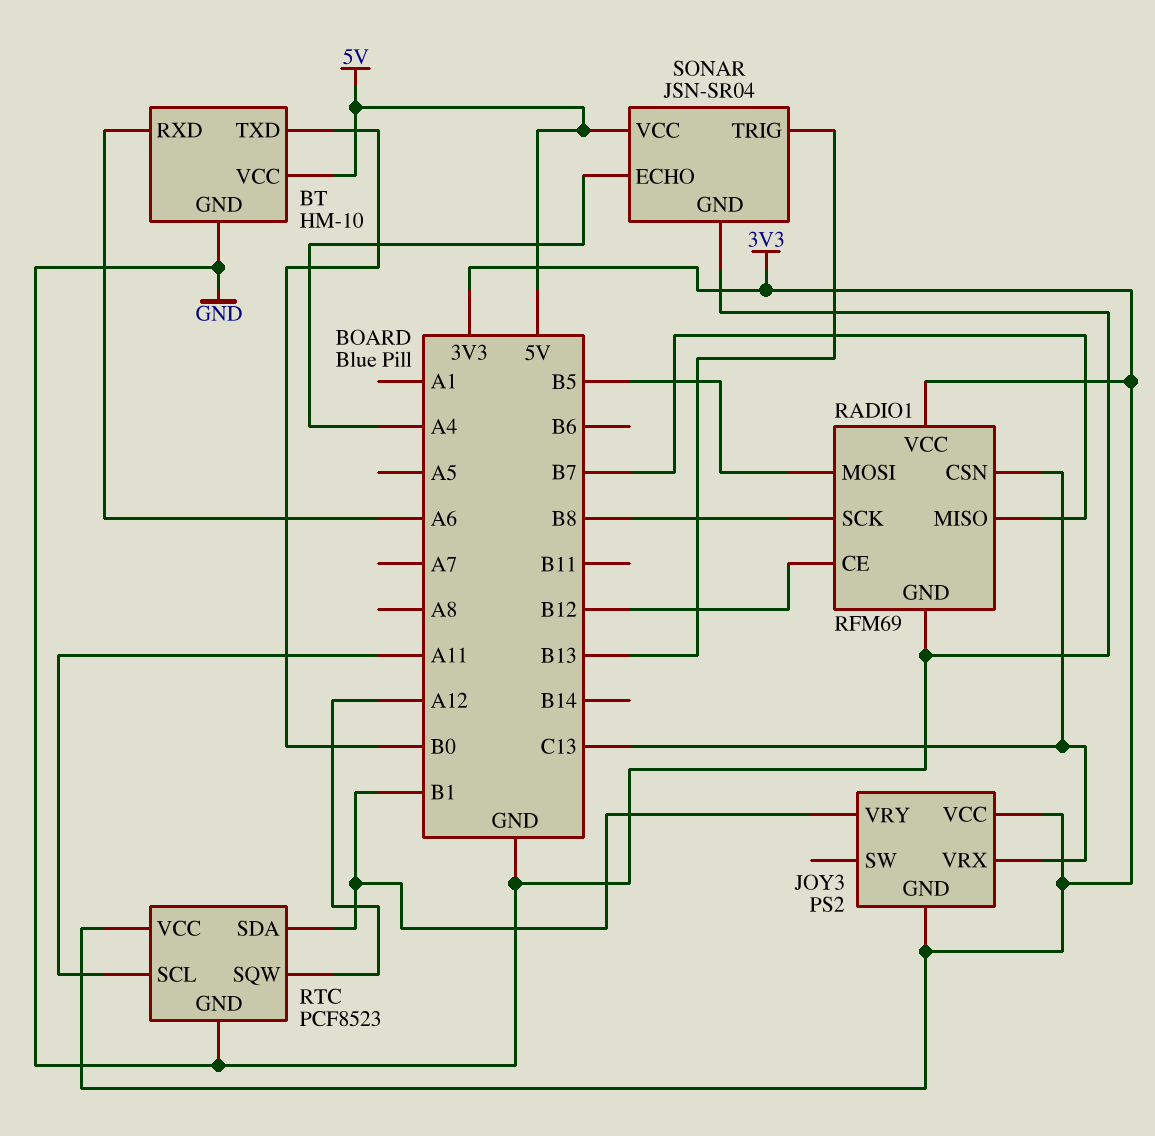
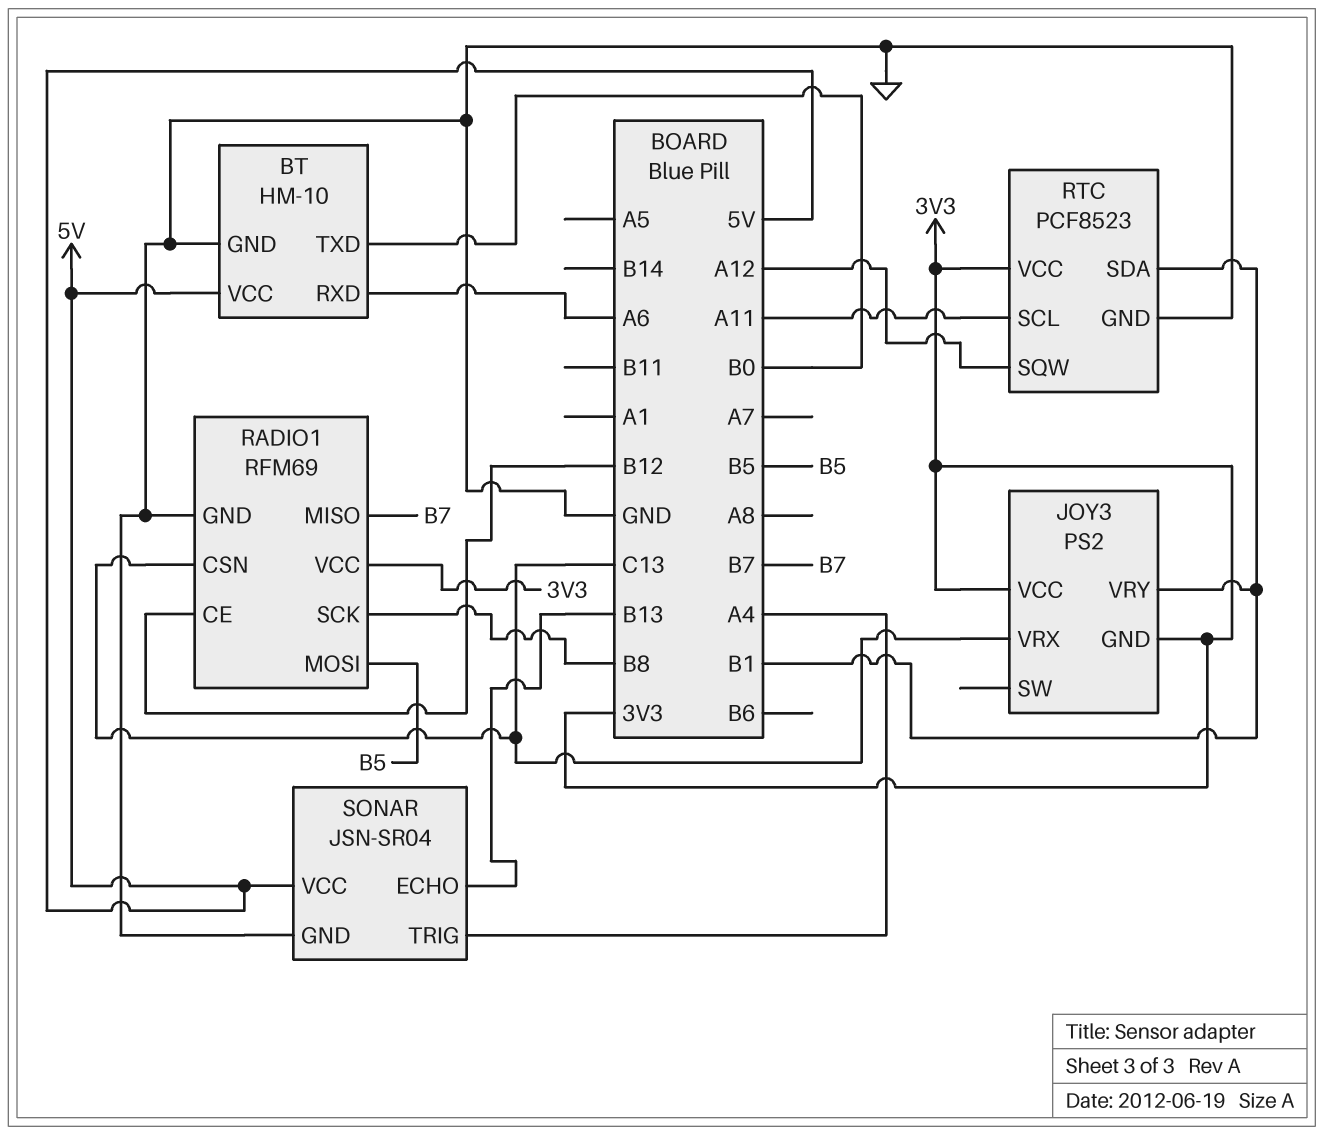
SONAR pin ECHO: A4 -> B13
SONAR pin TRIG: B13 -> A4

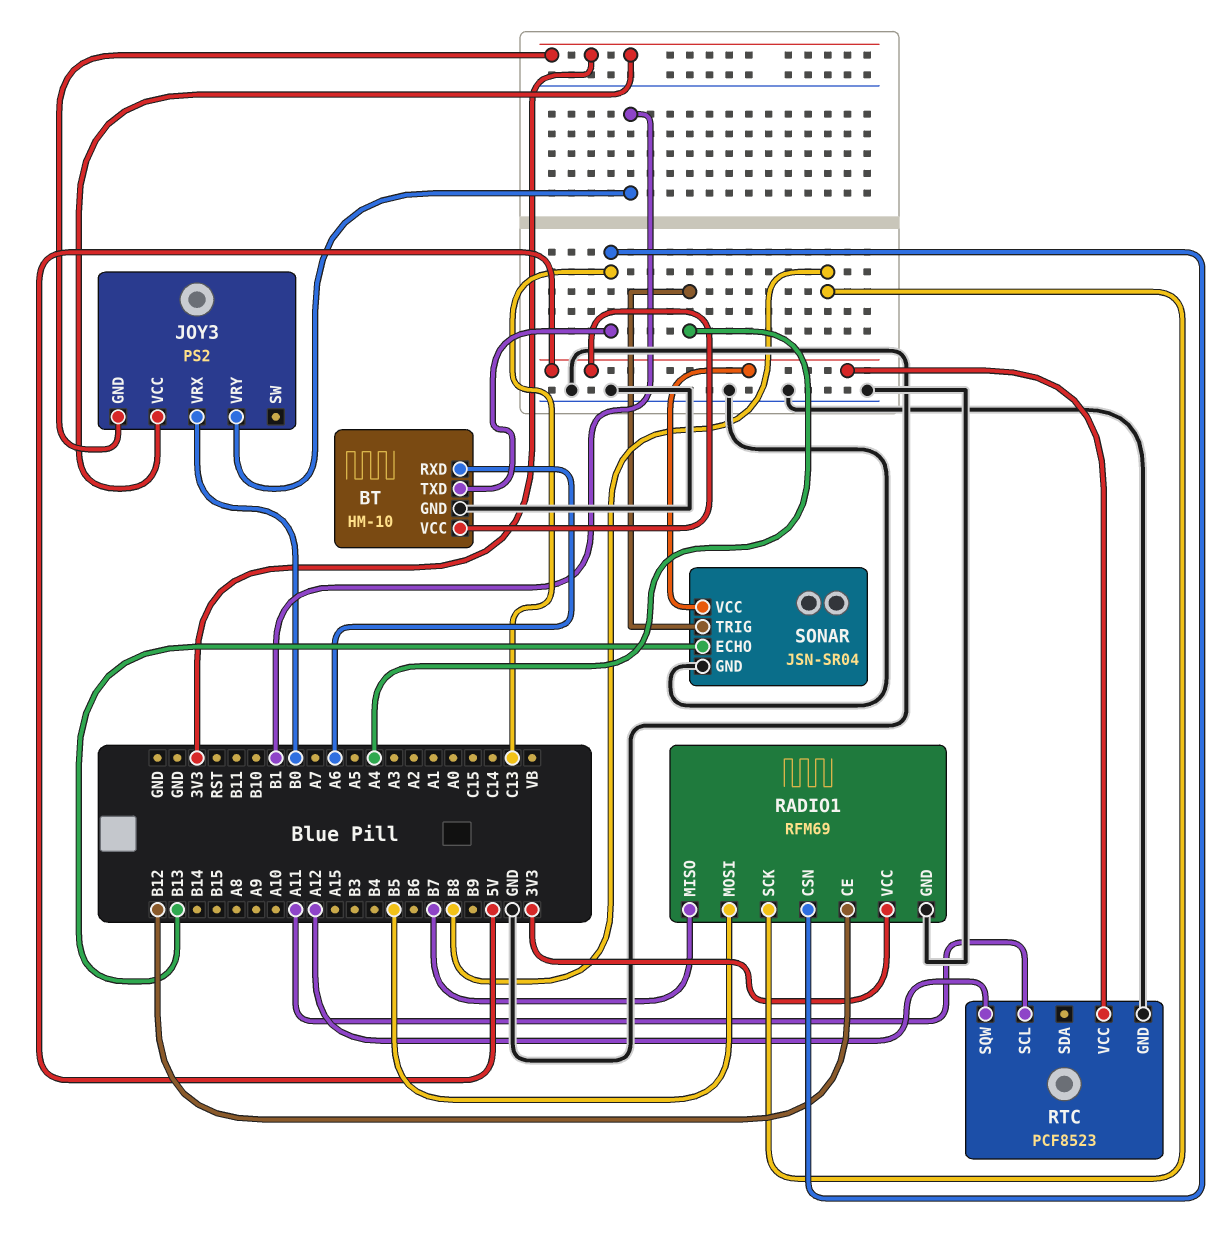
BT pin TXD: B0 -> C13
JOY3 pin VRX: C13 -> B0
RTC pin SDA: B1 -> none
RTC pin VCC: 3V3 -> 5V

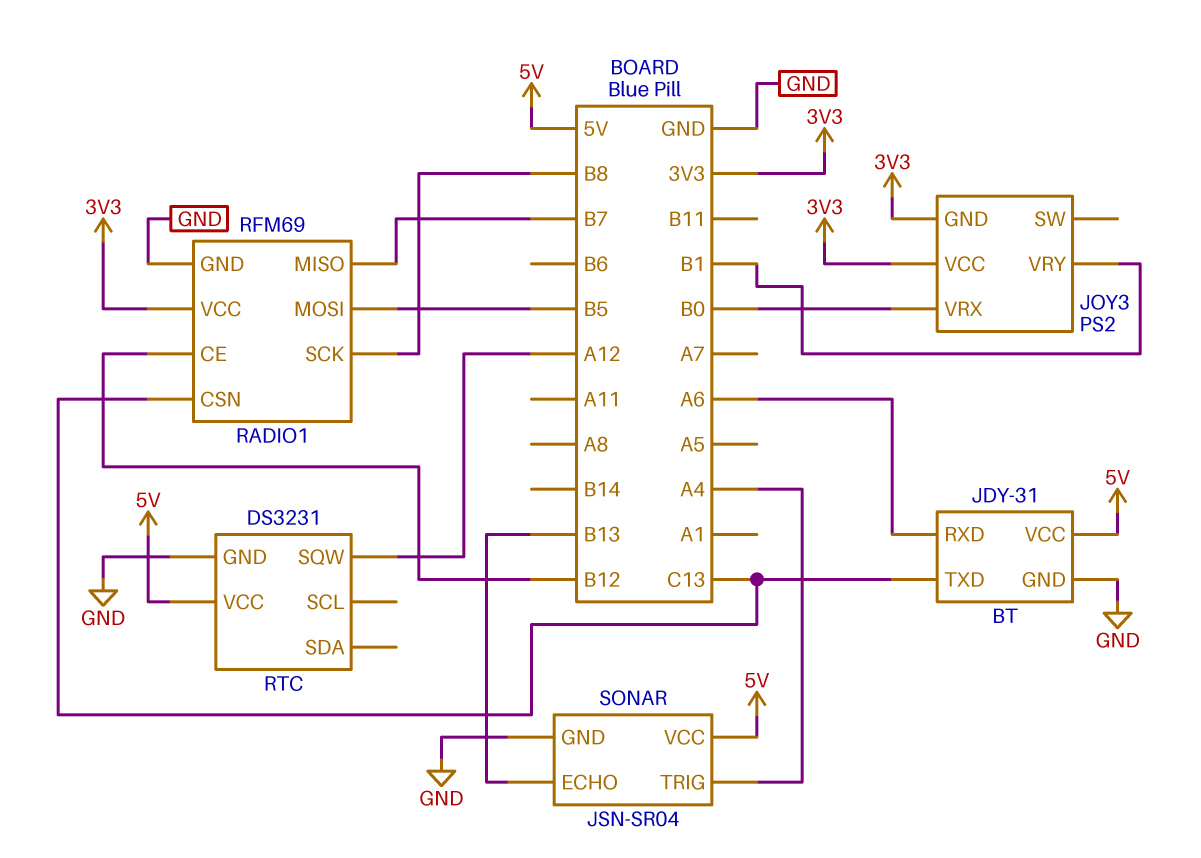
BT: HM-10 -> JDY-31
RTC: PCF8523 -> DS3231
RTC pin SCL: A11 -> none

